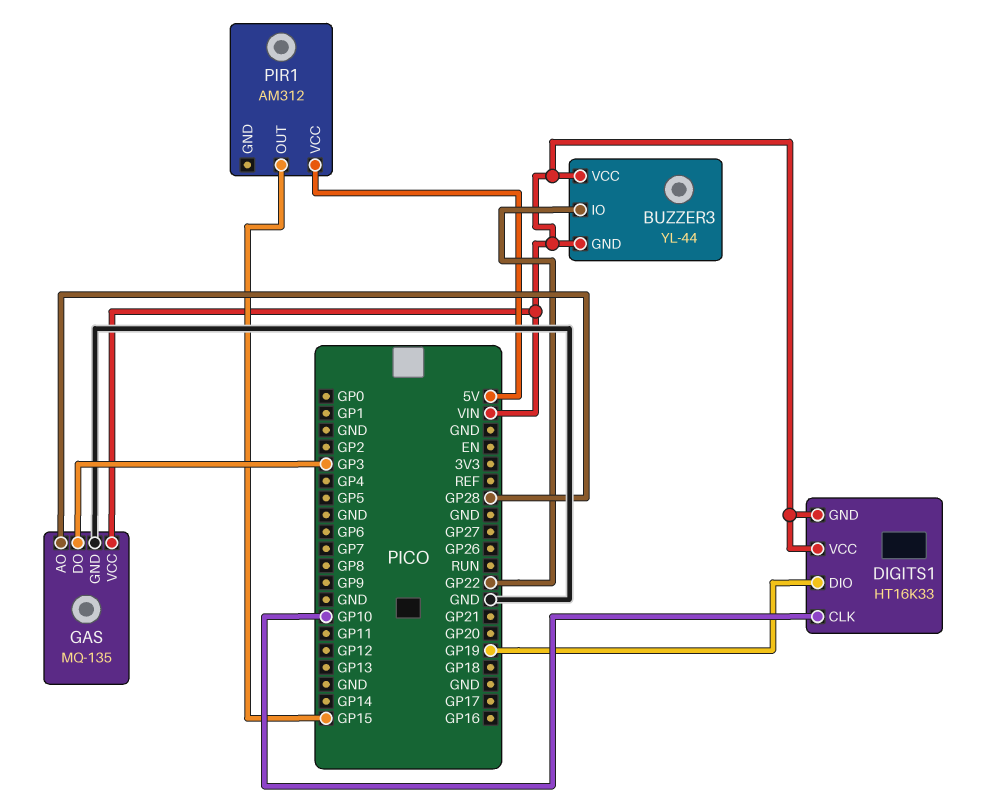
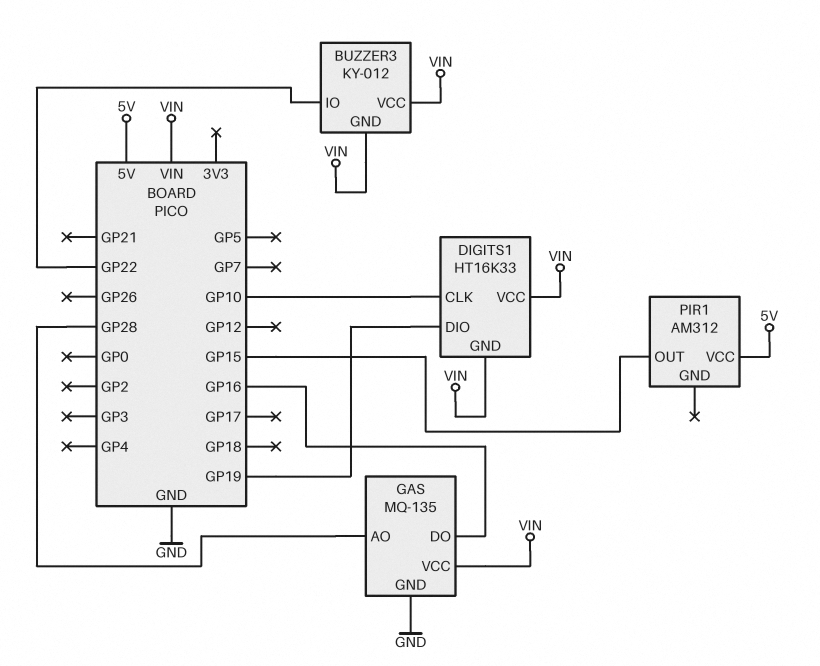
BUZZER3: YL-44 -> KY-012
GAS pin DO: GP3 -> GP16

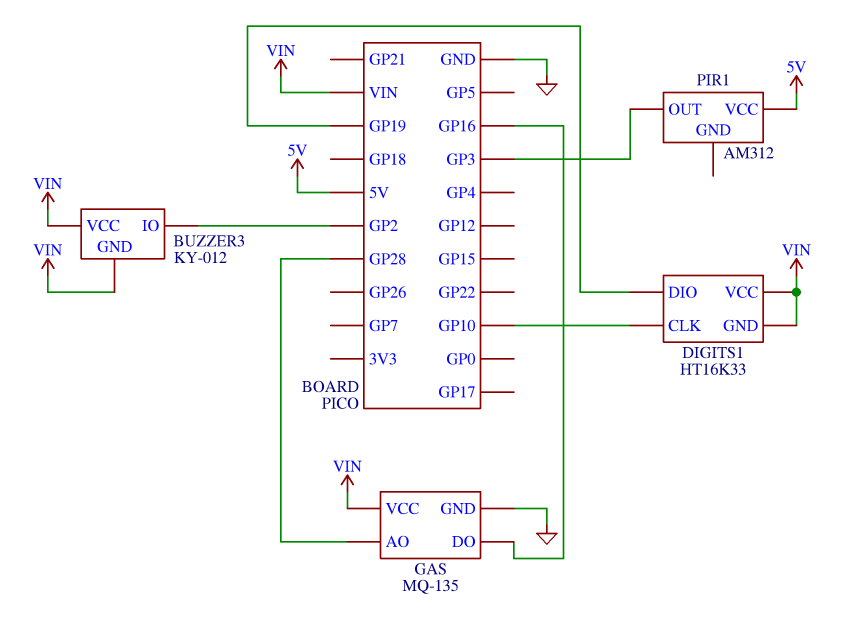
BUZZER3 pin IO: GP22 -> GP2
PIR1 pin OUT: GP15 -> GP3

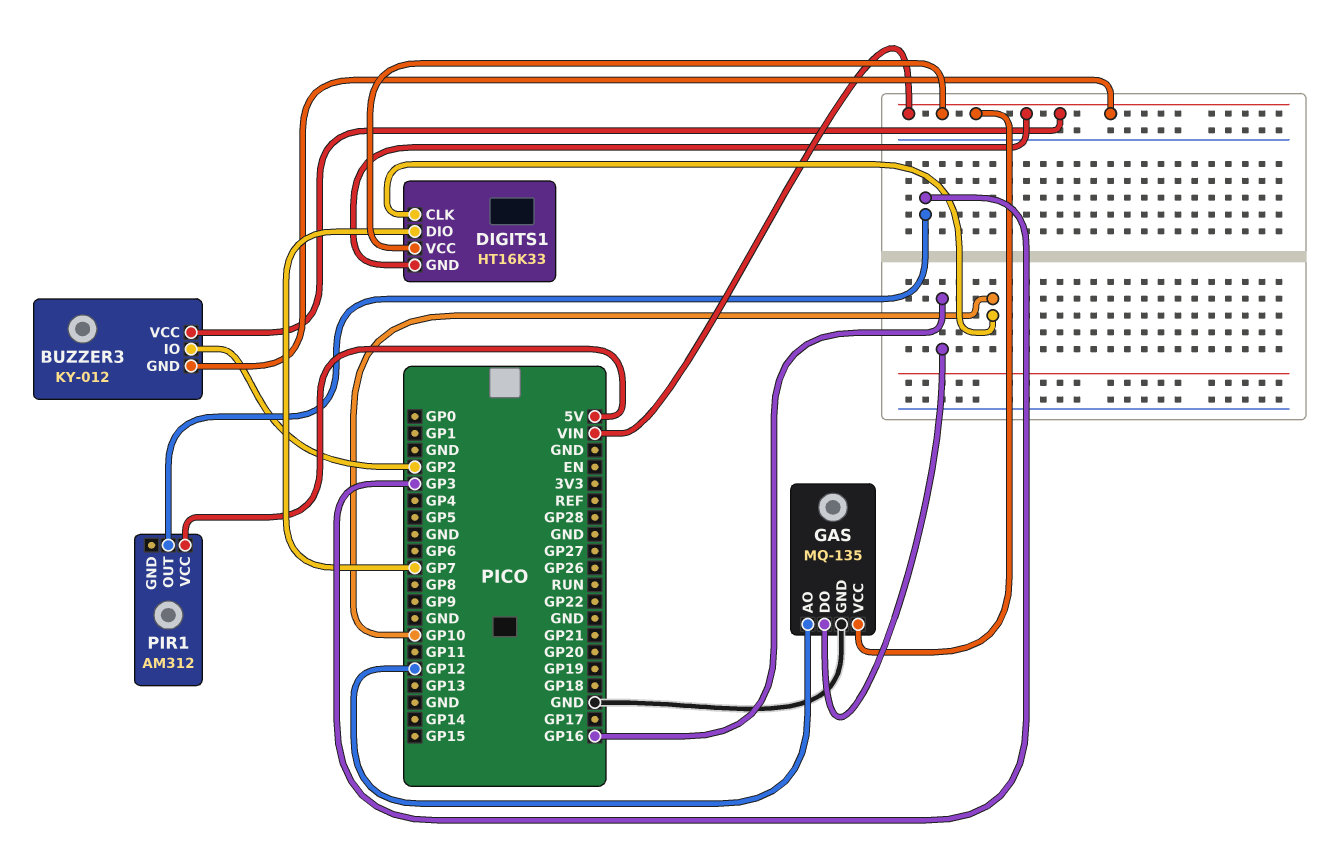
DIGITS1 pin DIO: GP19 -> GP7
GAS pin AO: GP28 -> GP12

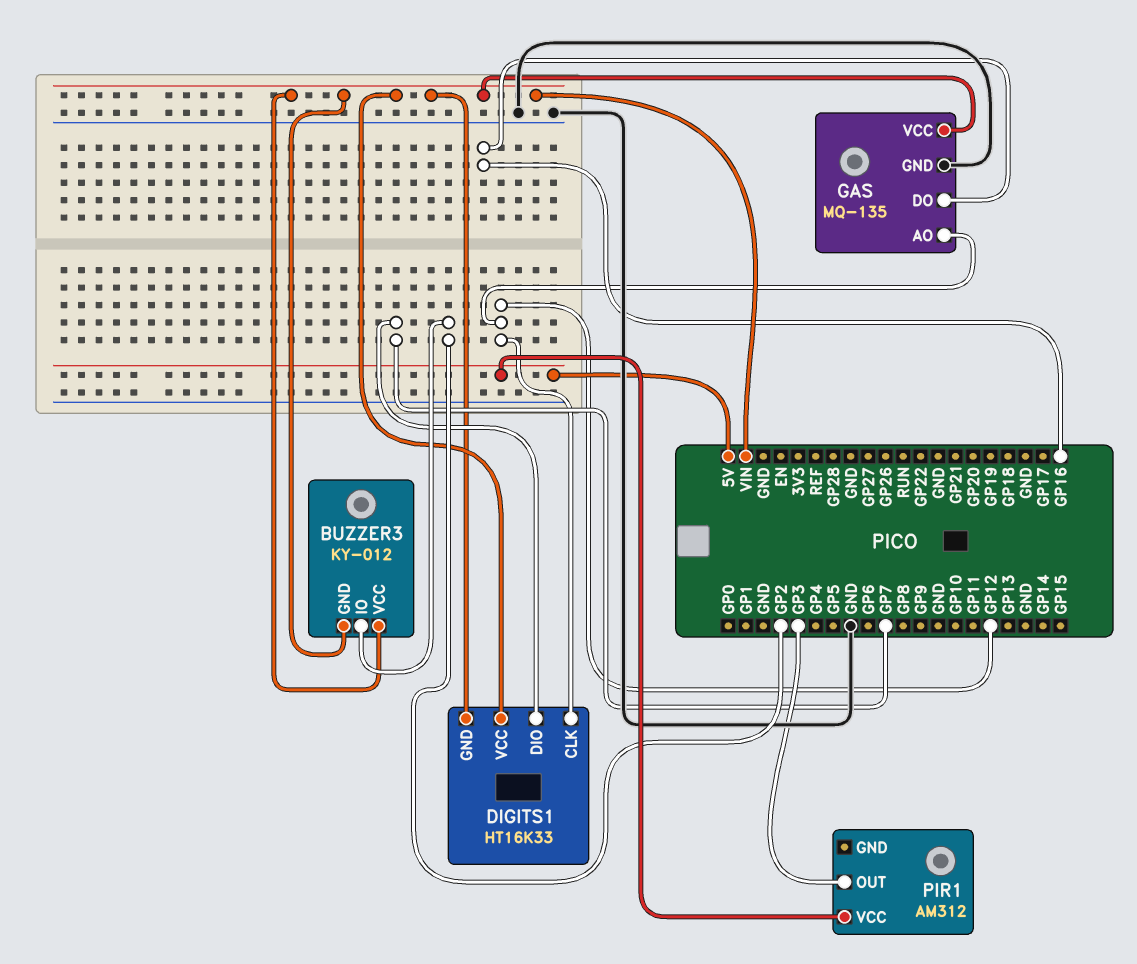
DIGITS1 pin CLK: GP10 -> GP12

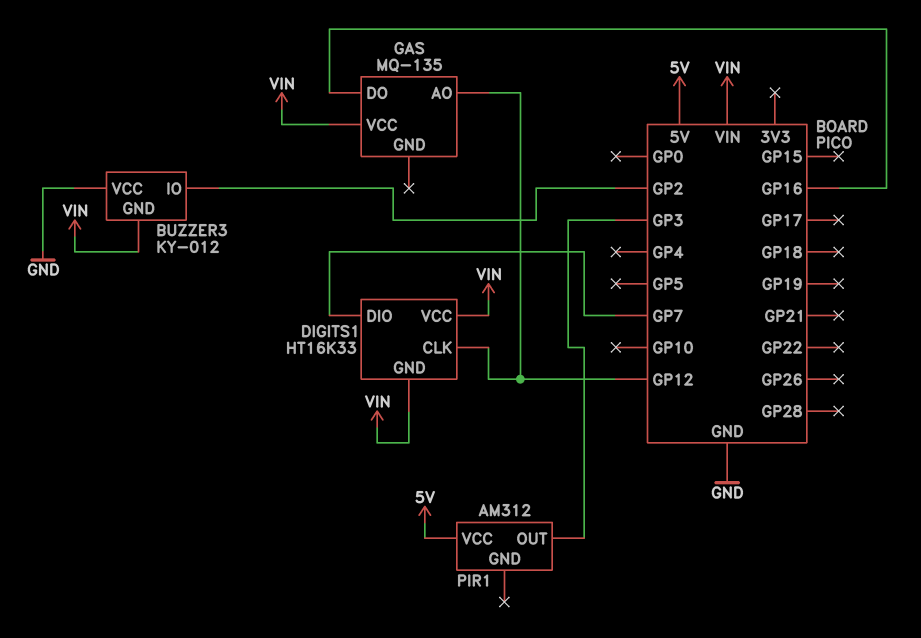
BUZZER3 pin VCC: VIN -> GND
GAS pin GND: GND -> none

